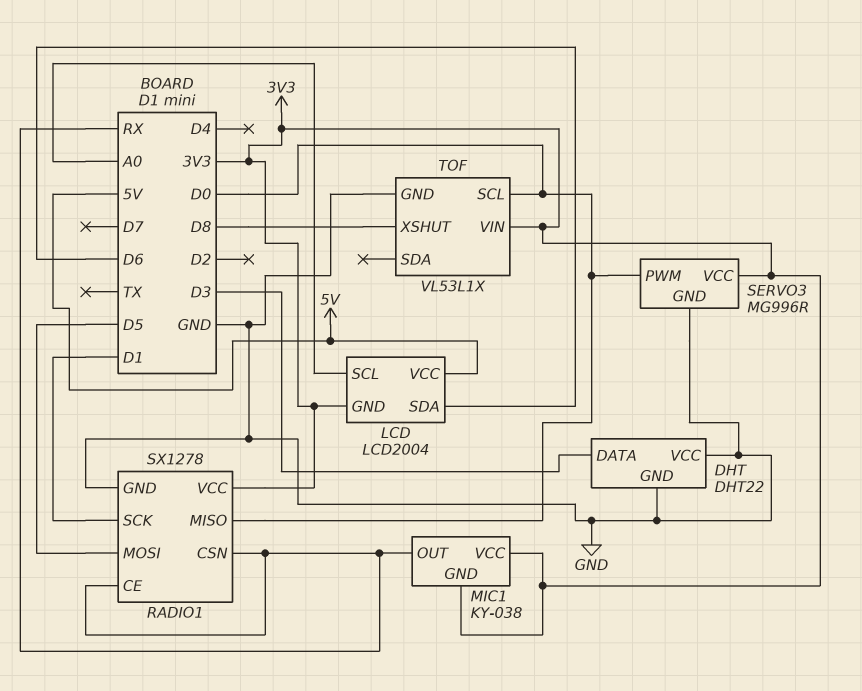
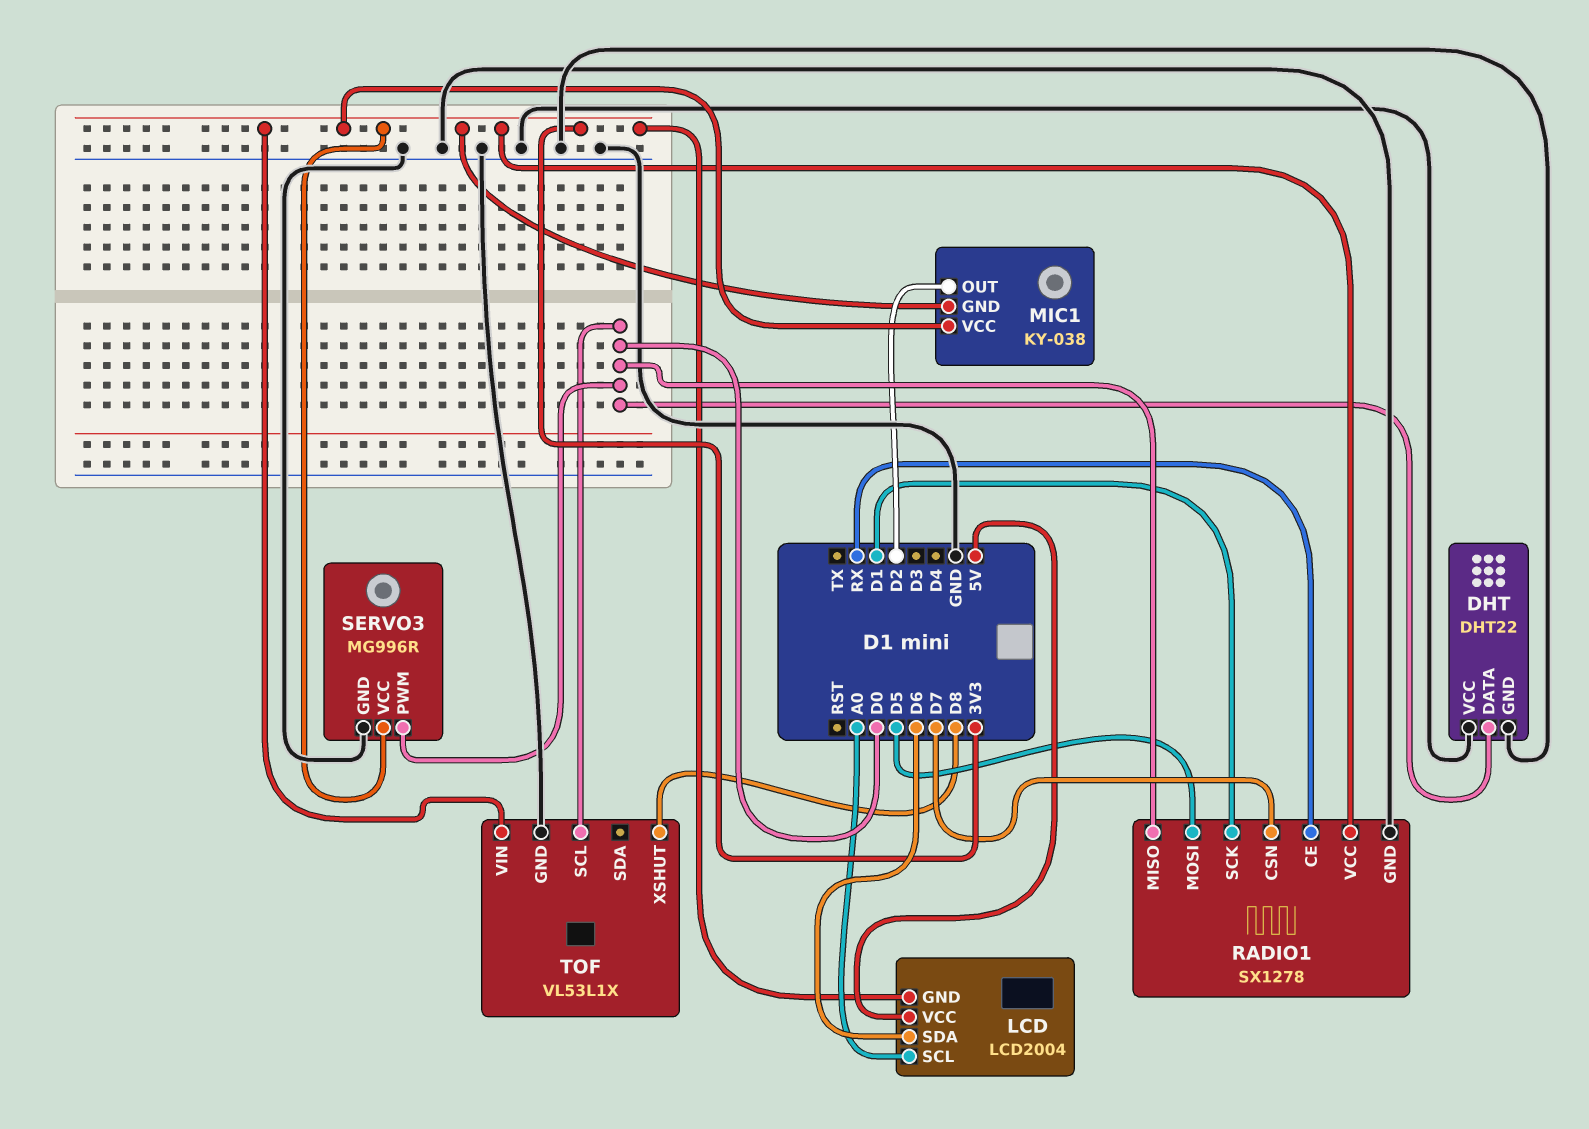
DHT pin DATA: D3 -> D0
MIC1 pin OUT: RX -> D2
RADIO1 pin CSN: RX -> D7

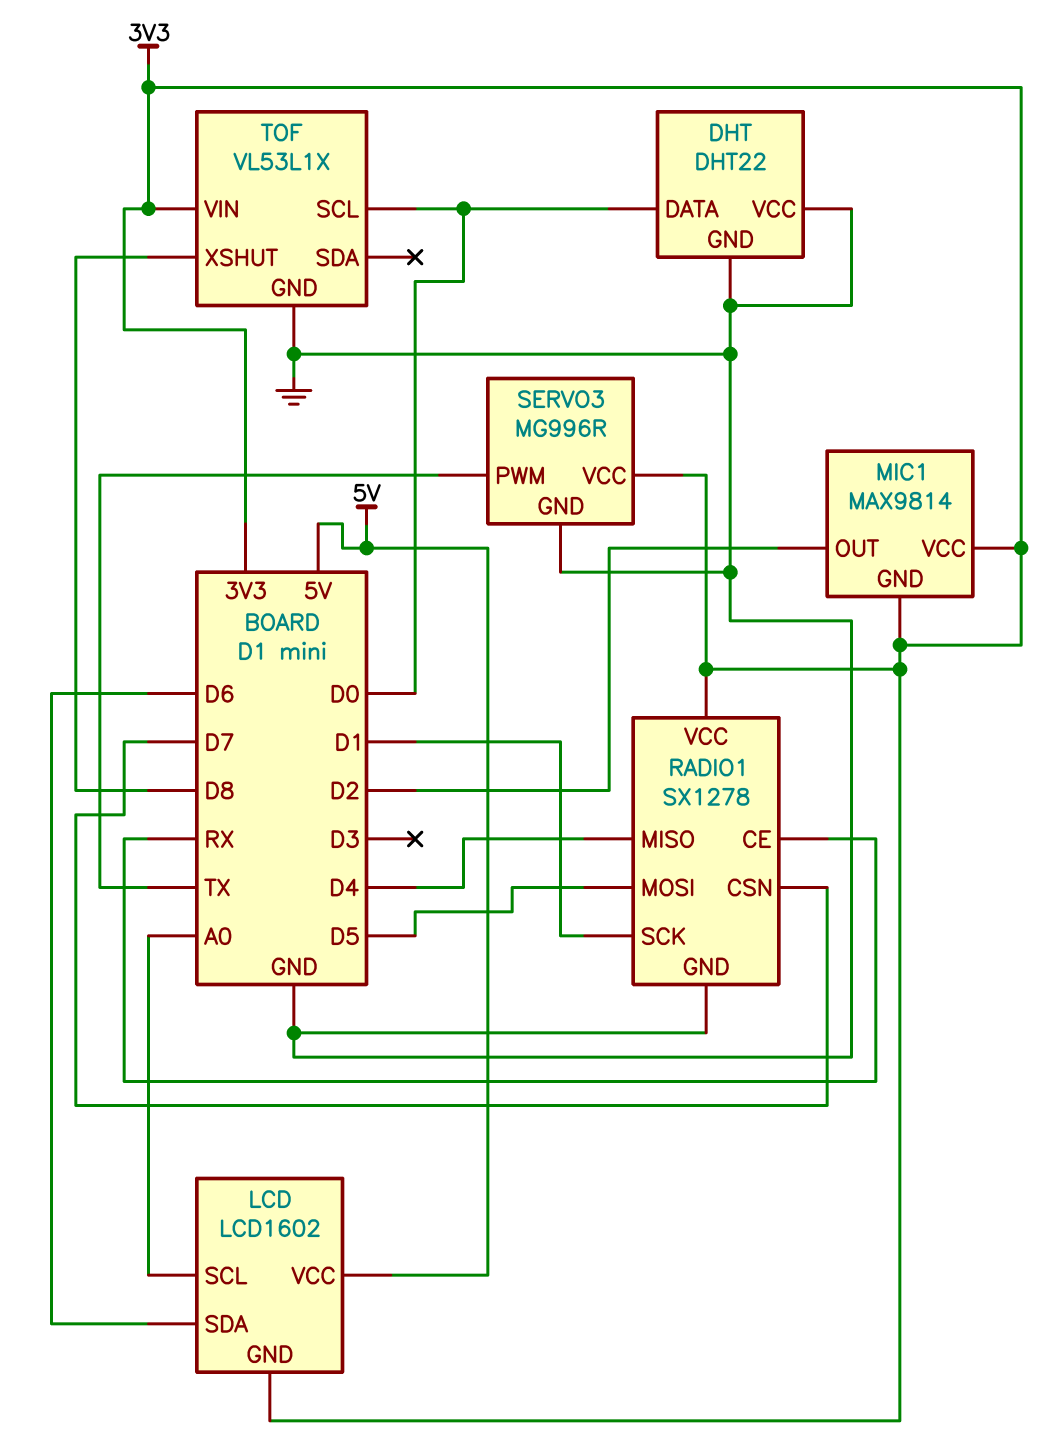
LCD: LCD2004 -> LCD1602
MIC1: KY-038 -> MAX9814
RADIO1 pin MISO: D0 -> D4
SERVO3 pin PWM: D0 -> TX

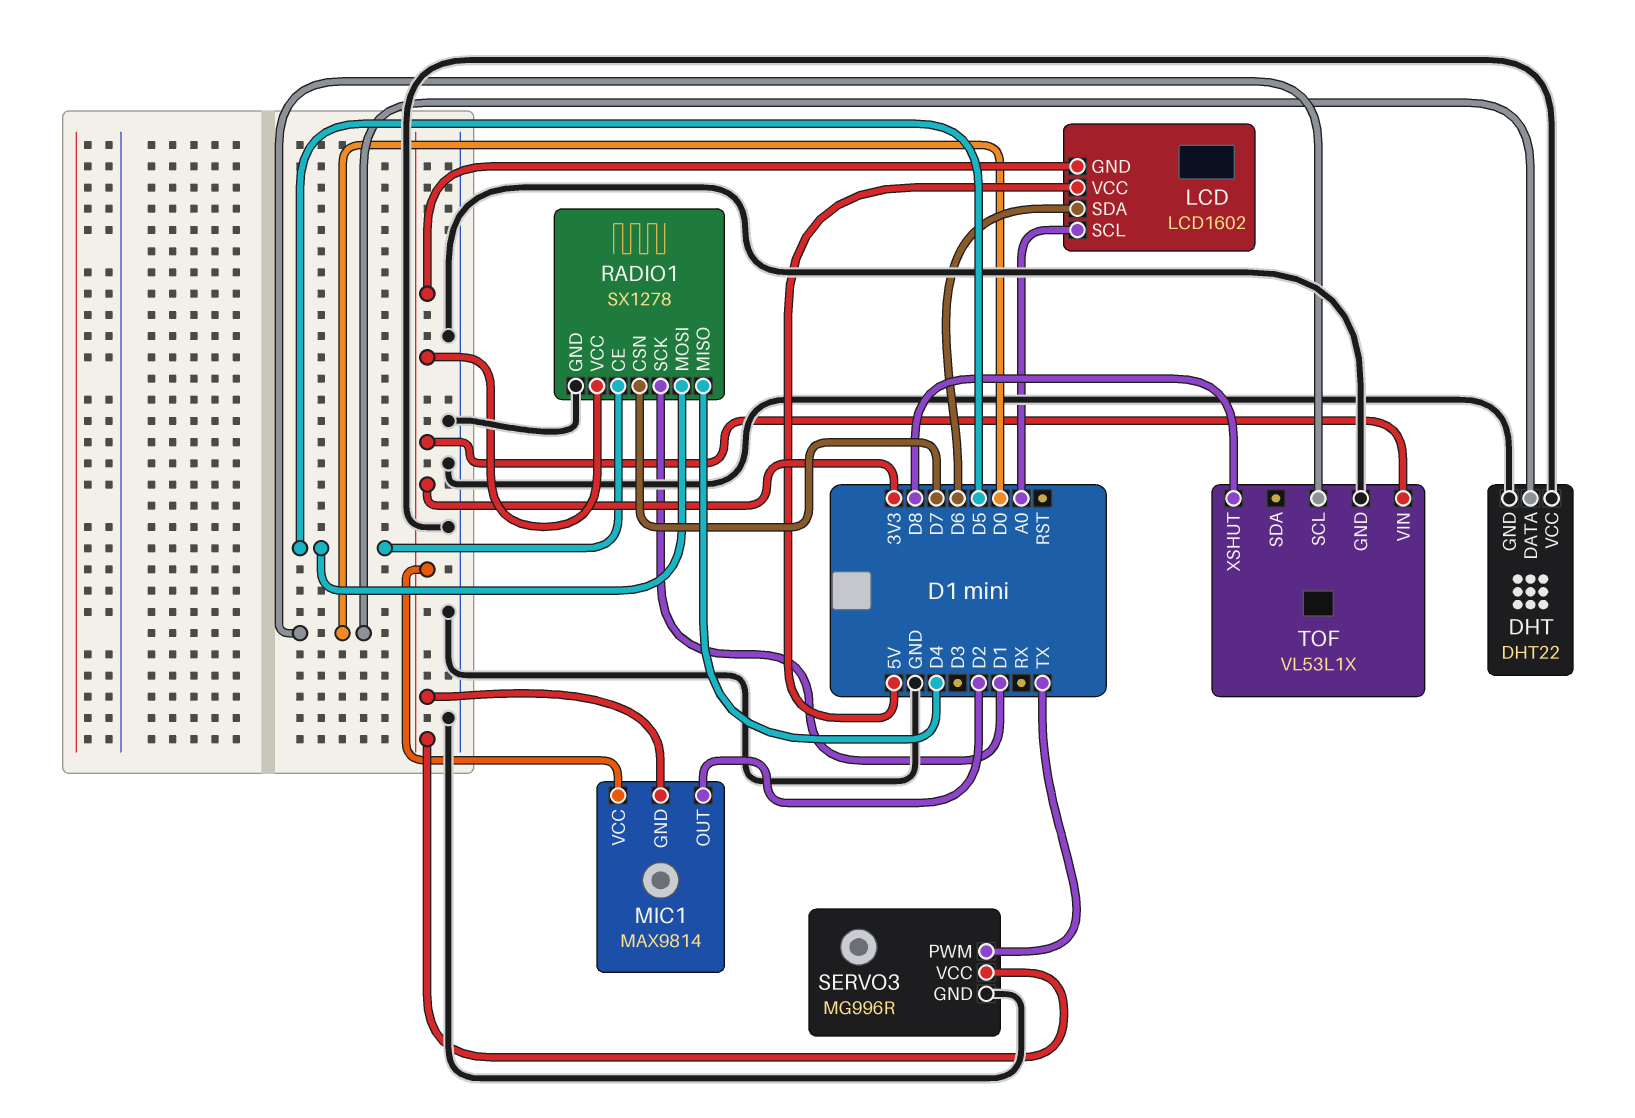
RADIO1 pin CE: RX -> D5

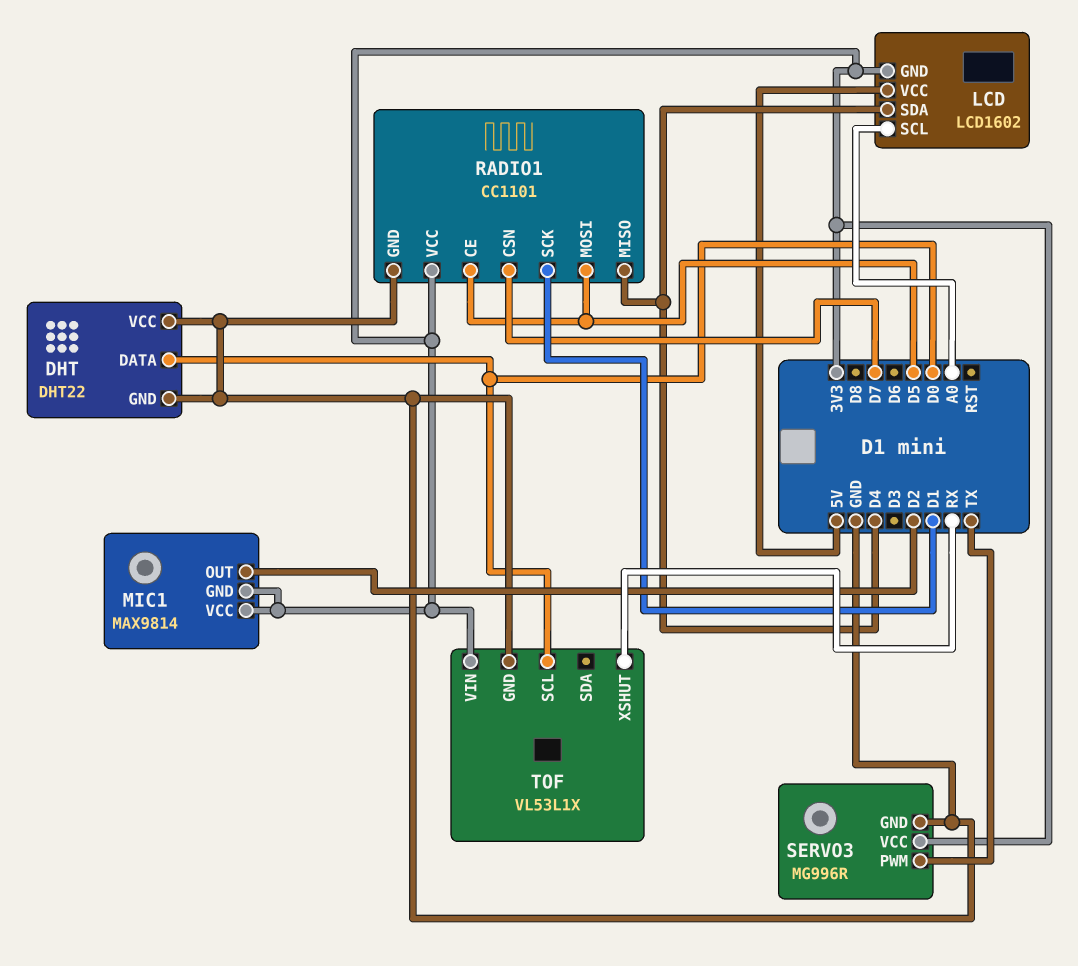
LCD pin SDA: D6 -> D4
RADIO1: SX1278 -> CC1101
TOF pin XSHUT: D8 -> RX

